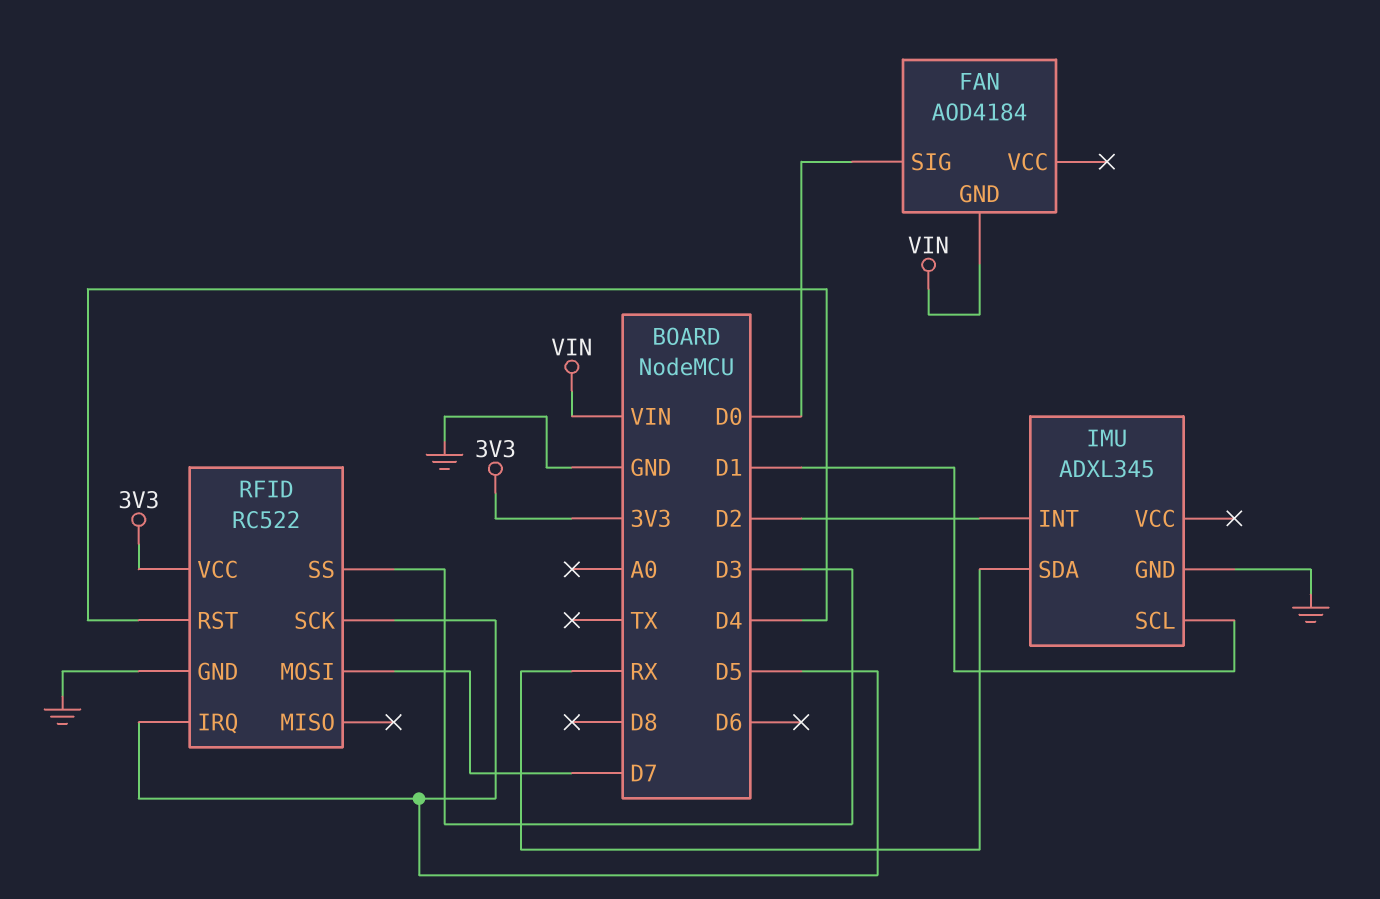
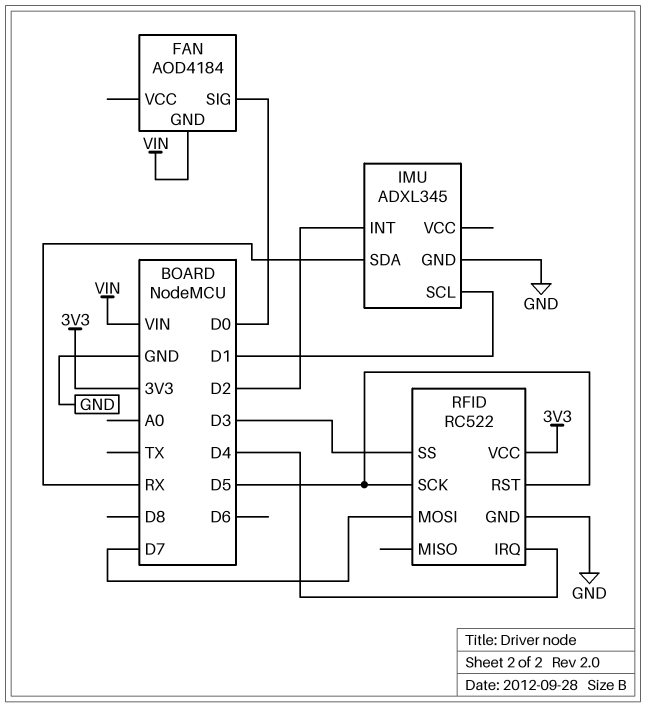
RFID pin IRQ: D5 -> D4
RFID pin RST: D4 -> D5

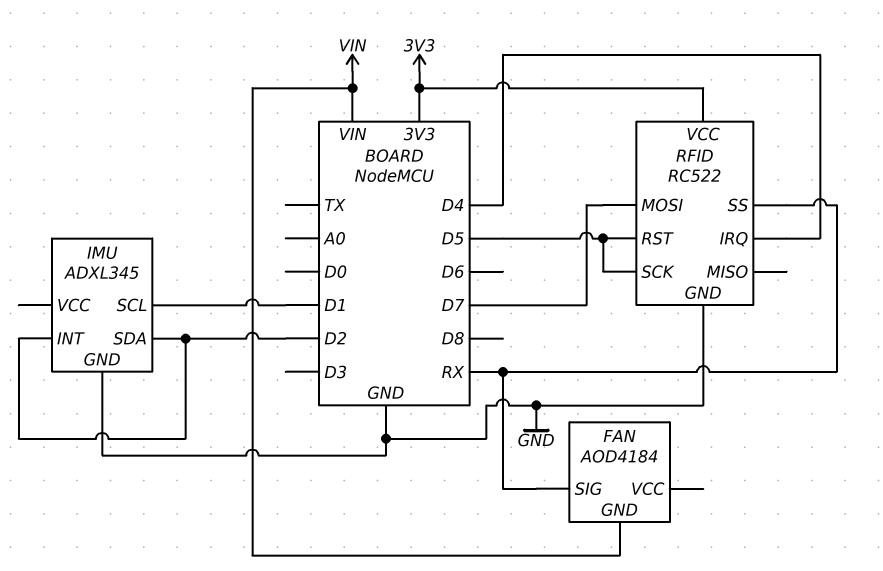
FAN pin SIG: D0 -> RX
IMU pin SDA: RX -> D2
RFID pin SS: D3 -> RX

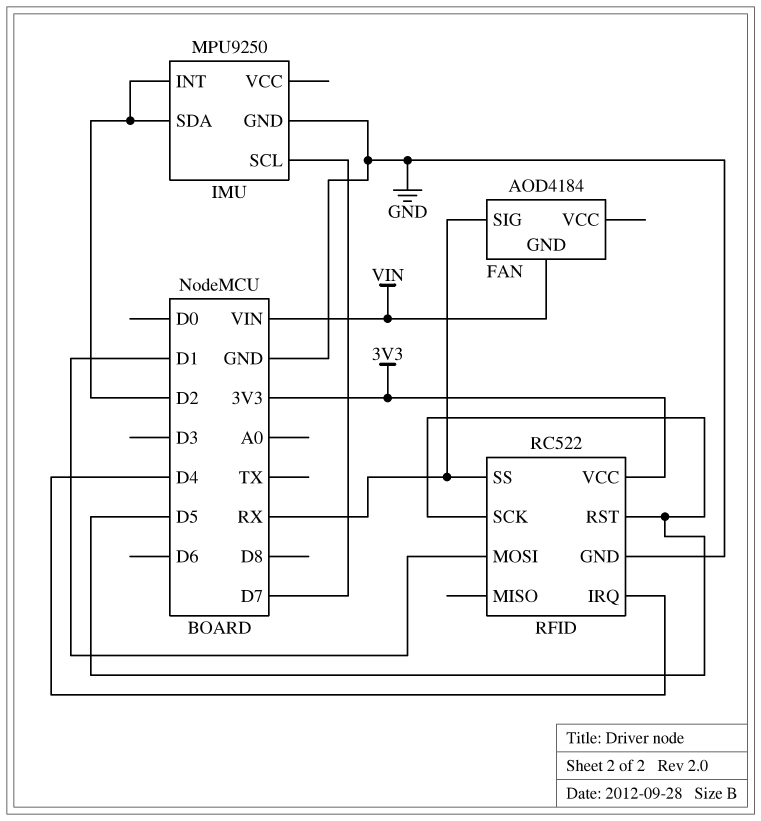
IMU: ADXL345 -> MPU9250
IMU pin SCL: D1 -> D7
RFID pin MOSI: D7 -> D1

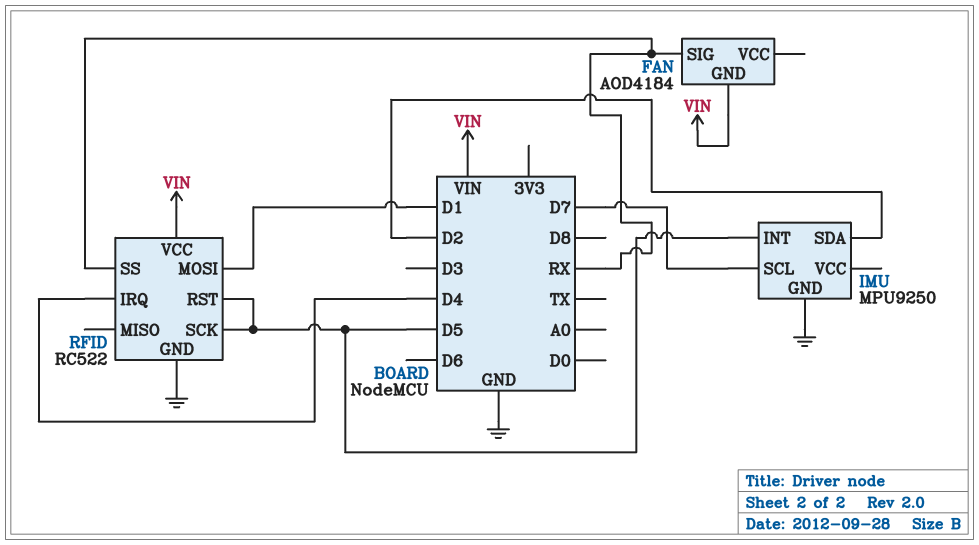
IMU pin INT: D2 -> D5
RFID pin VCC: 3V3 -> VIN

